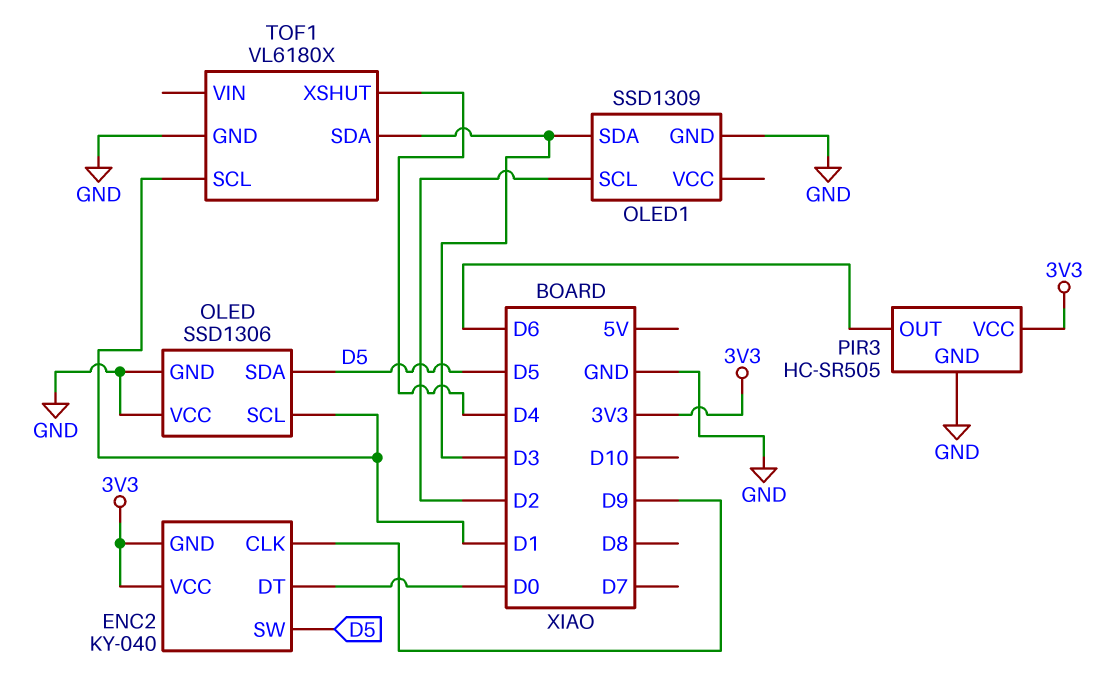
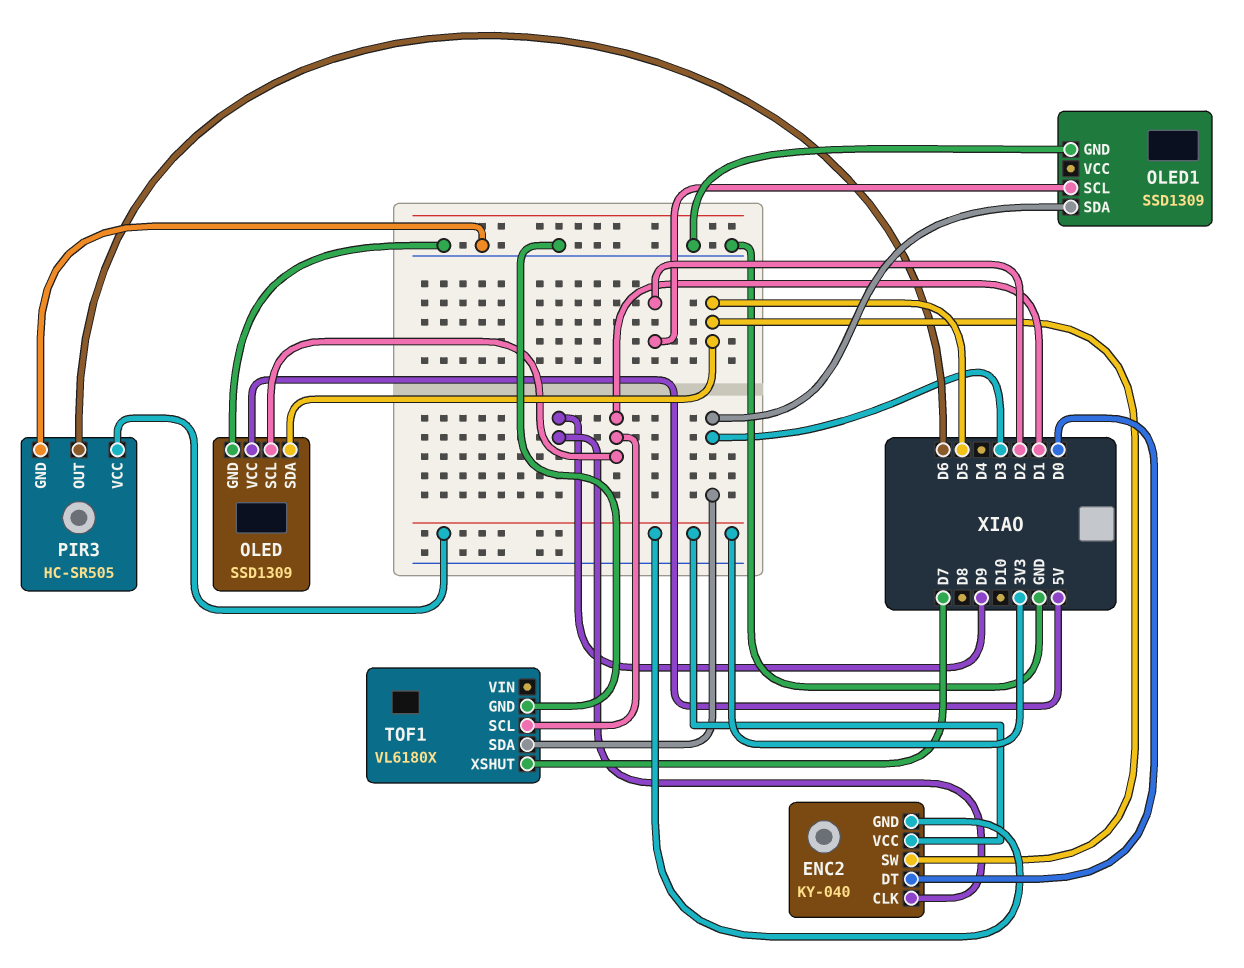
OLED: SSD1306 -> SSD1309
OLED pin VCC: GND -> 5V
TOF1 pin XSHUT: D4 -> D7

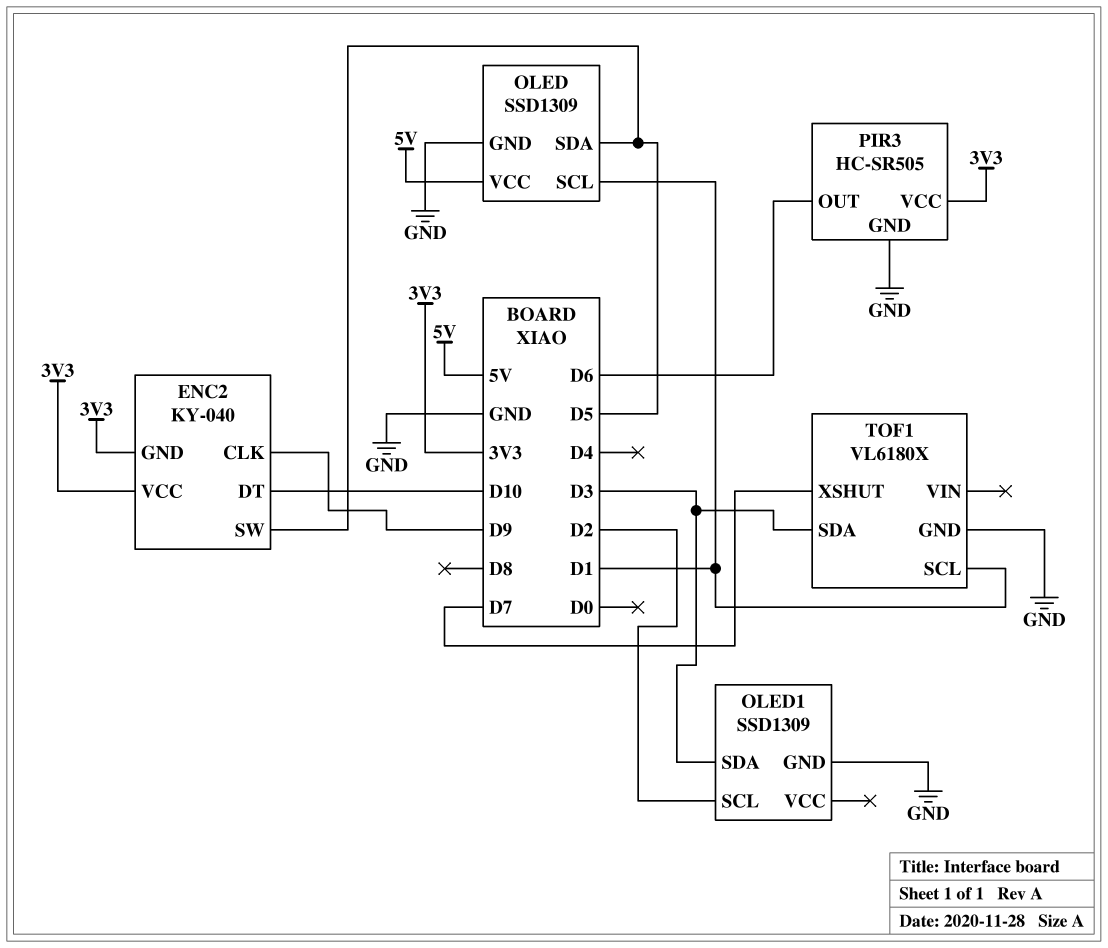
ENC2 pin DT: D0 -> D10

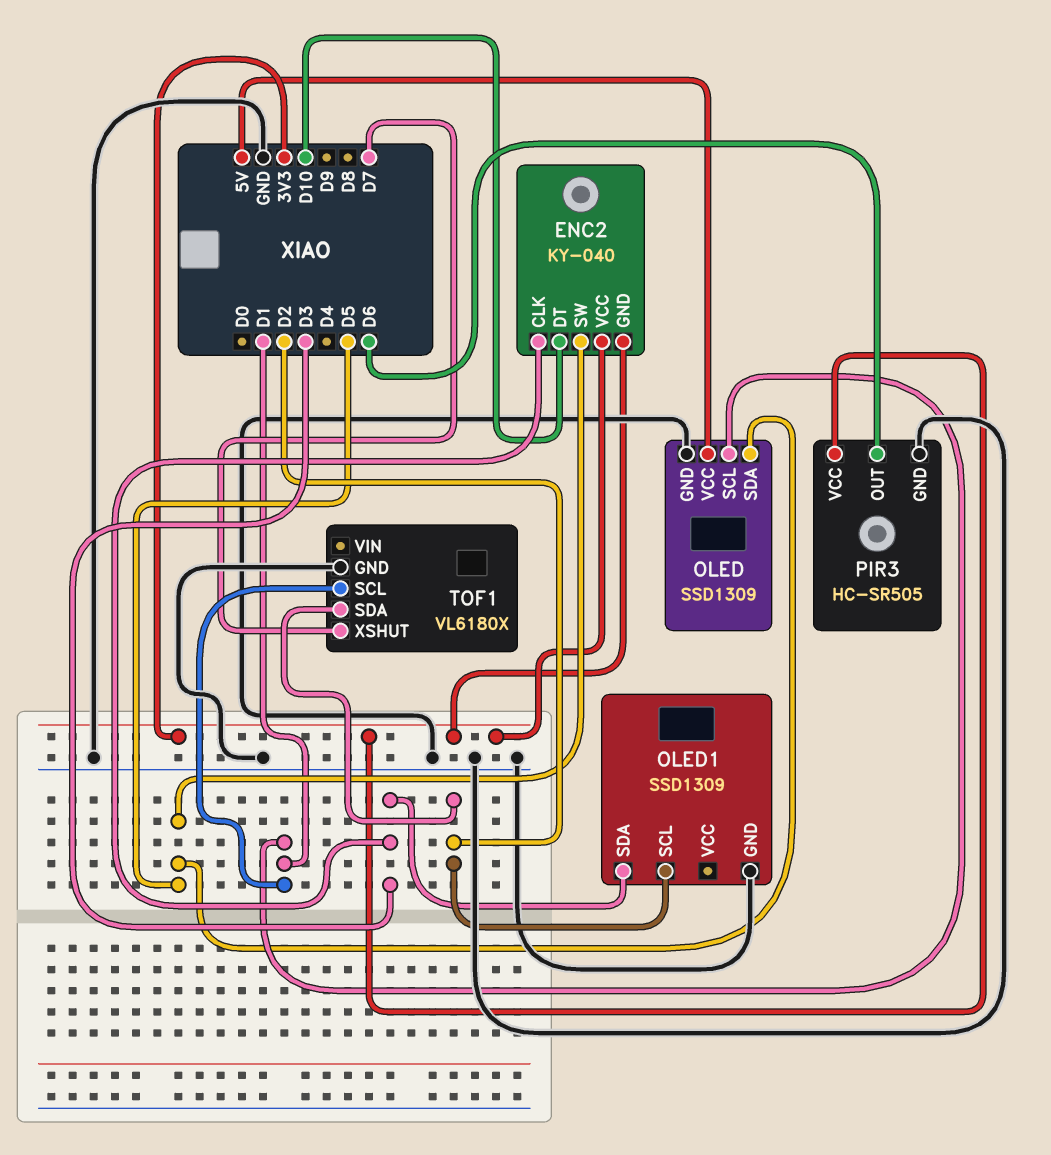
ENC2 pin CLK: D9 -> D3
TOF1 pin SDA: D3 -> D2

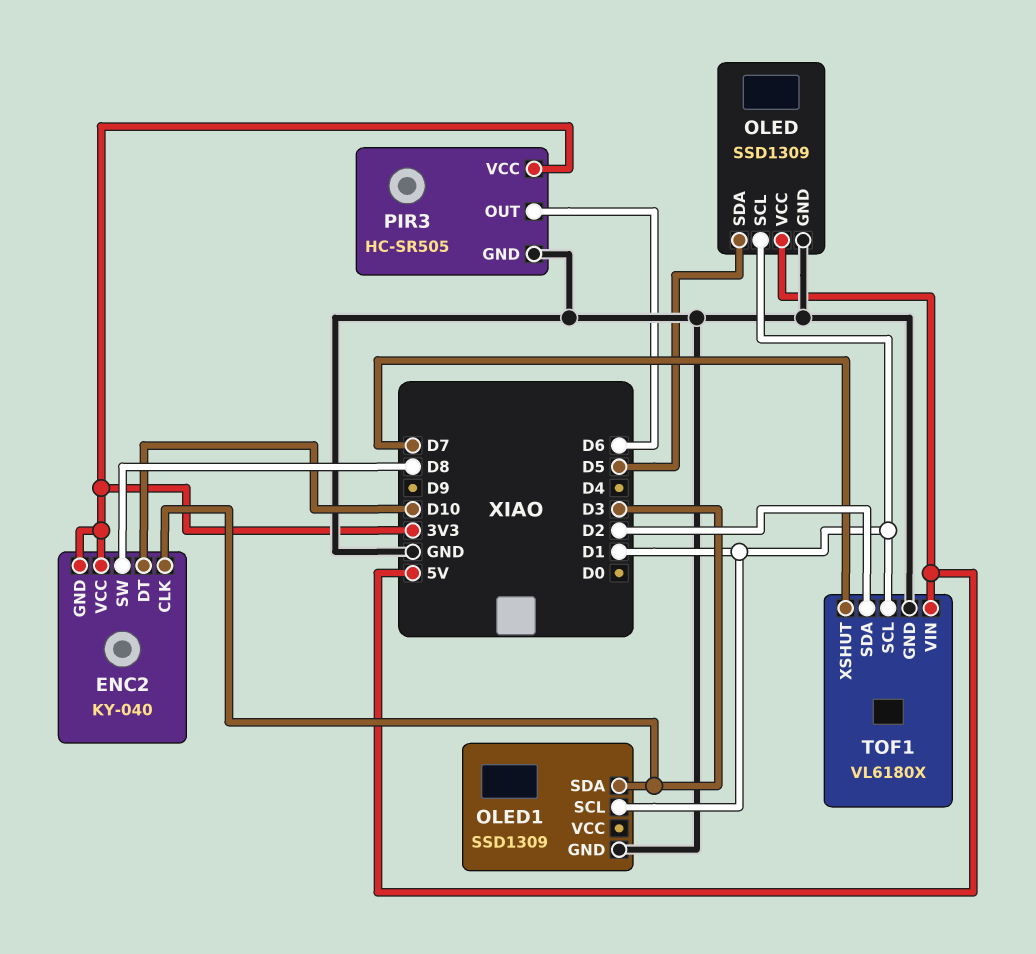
ENC2 pin SW: D5 -> D8
OLED1 pin SCL: D2 -> D1
TOF1 pin VIN: none -> 5V

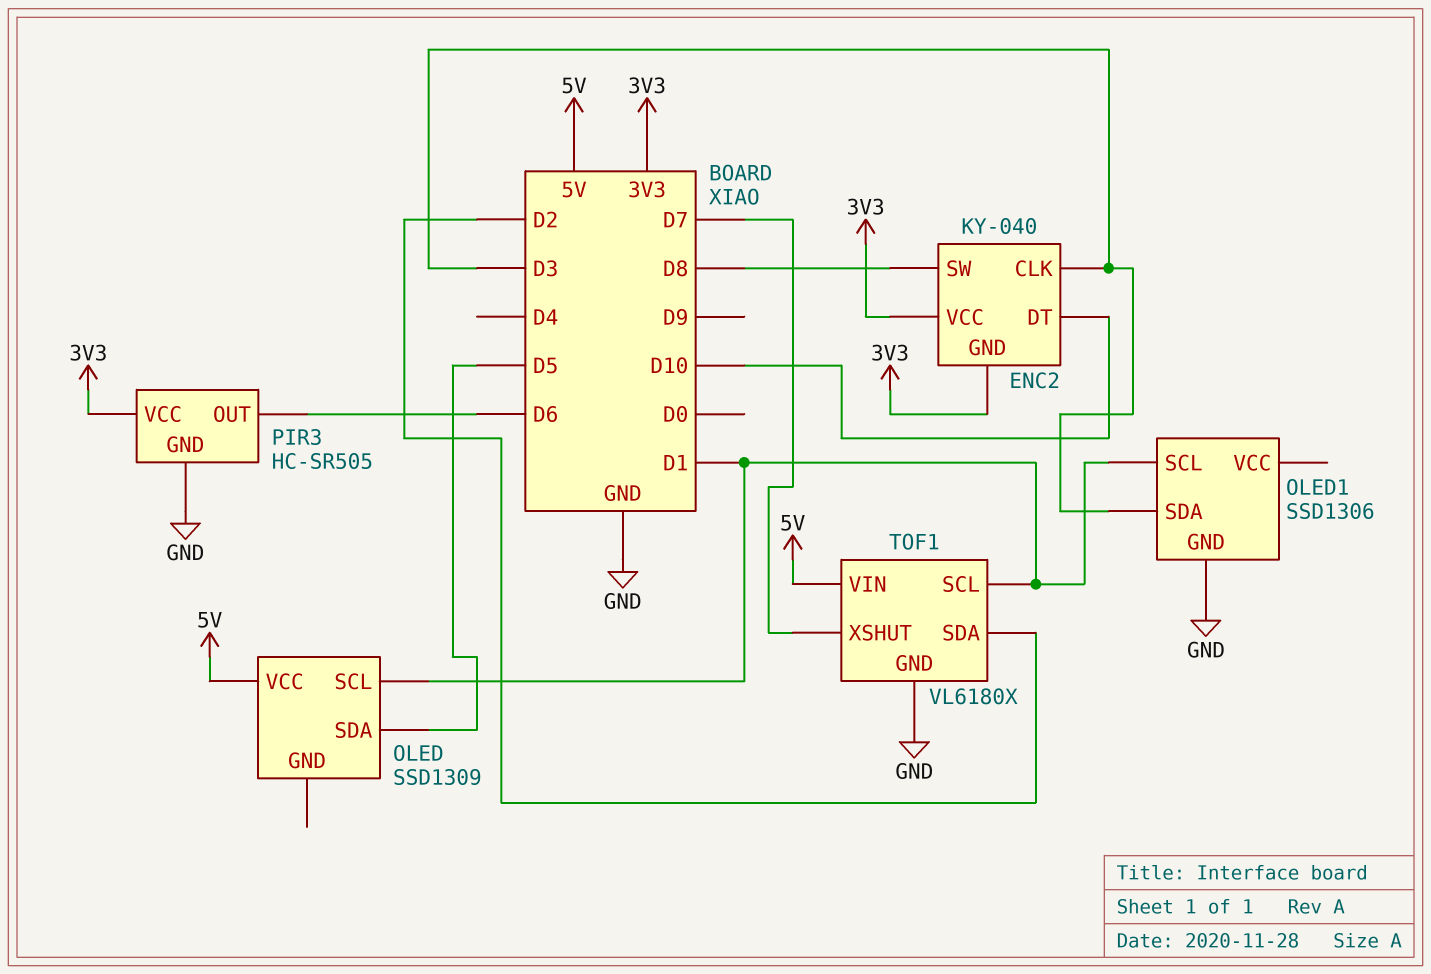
OLED pin GND: GND -> none
OLED1: SSD1309 -> SSD1306

